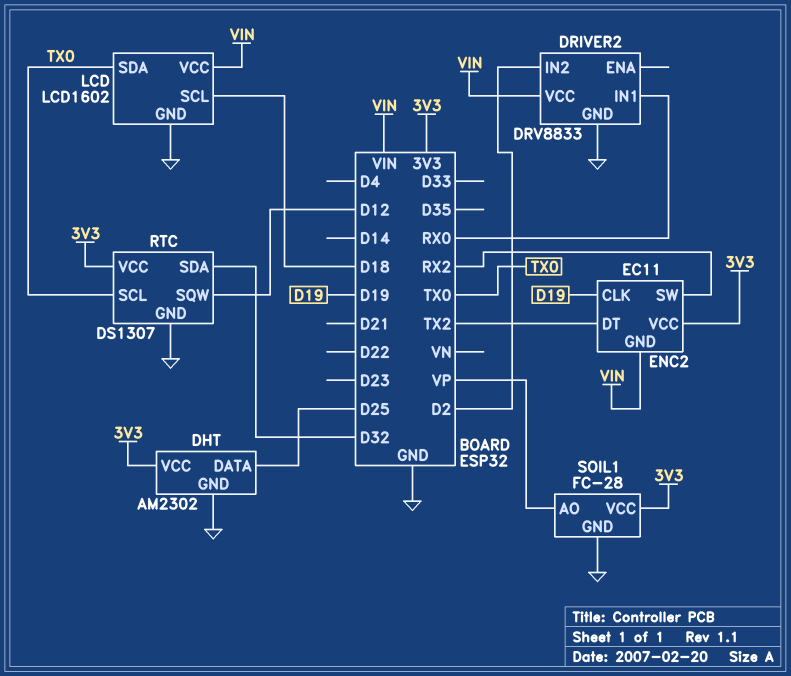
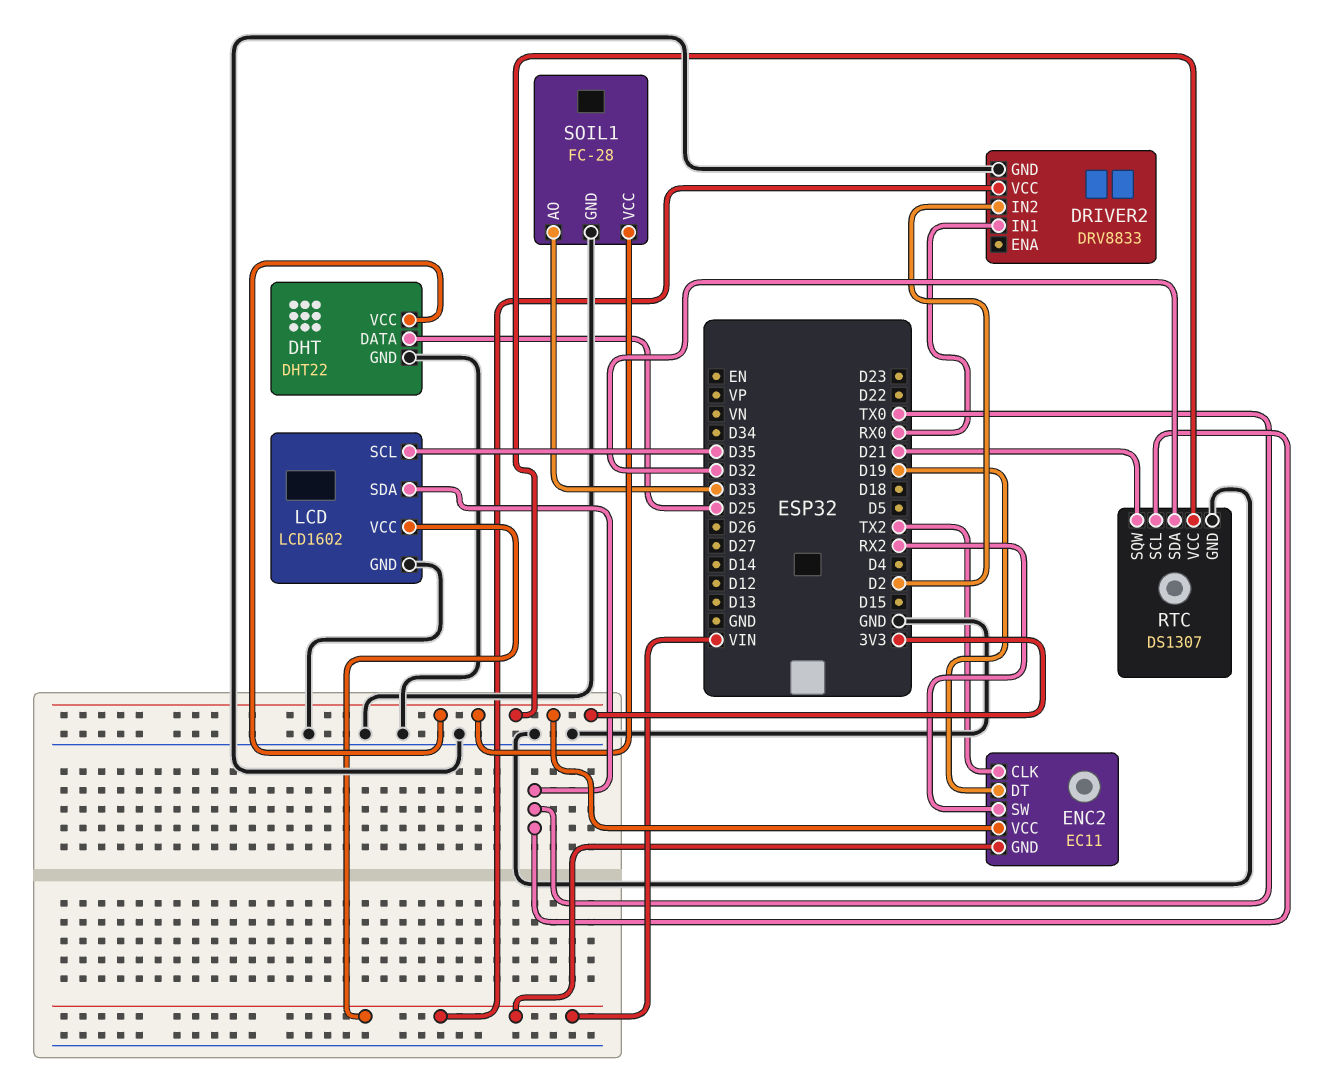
DHT: AM2302 -> DHT22
ENC2 pin CLK: D19 -> TX2
ENC2 pin DT: TX2 -> D19
LCD pin SCL: D18 -> D35
RTC pin SQW: D12 -> D21
SOIL1 pin AO: VP -> D33

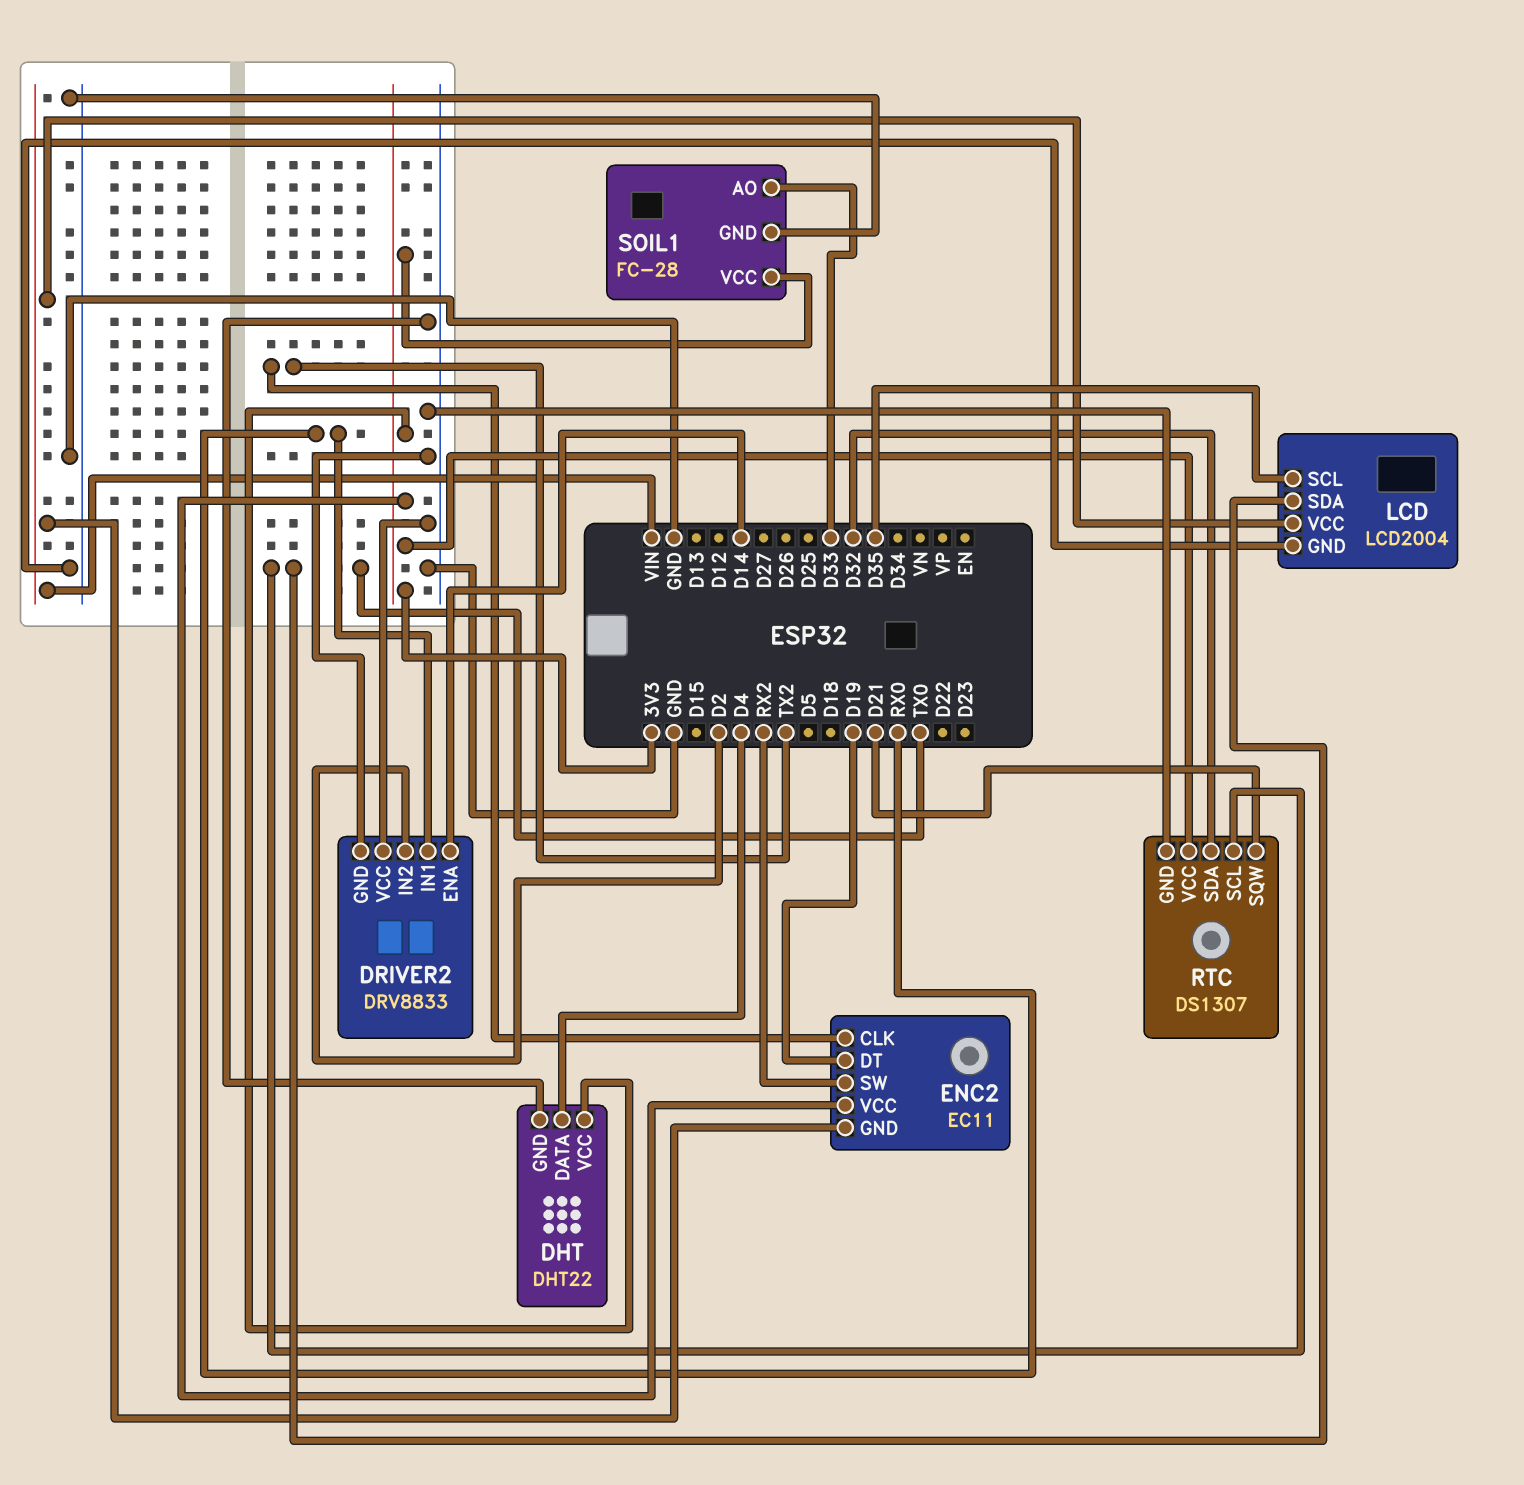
DHT pin DATA: D25 -> D4
DRIVER2 pin ENA: none -> D14
DRIVER2 pin VCC: VIN -> GND
LCD: LCD1602 -> LCD2004

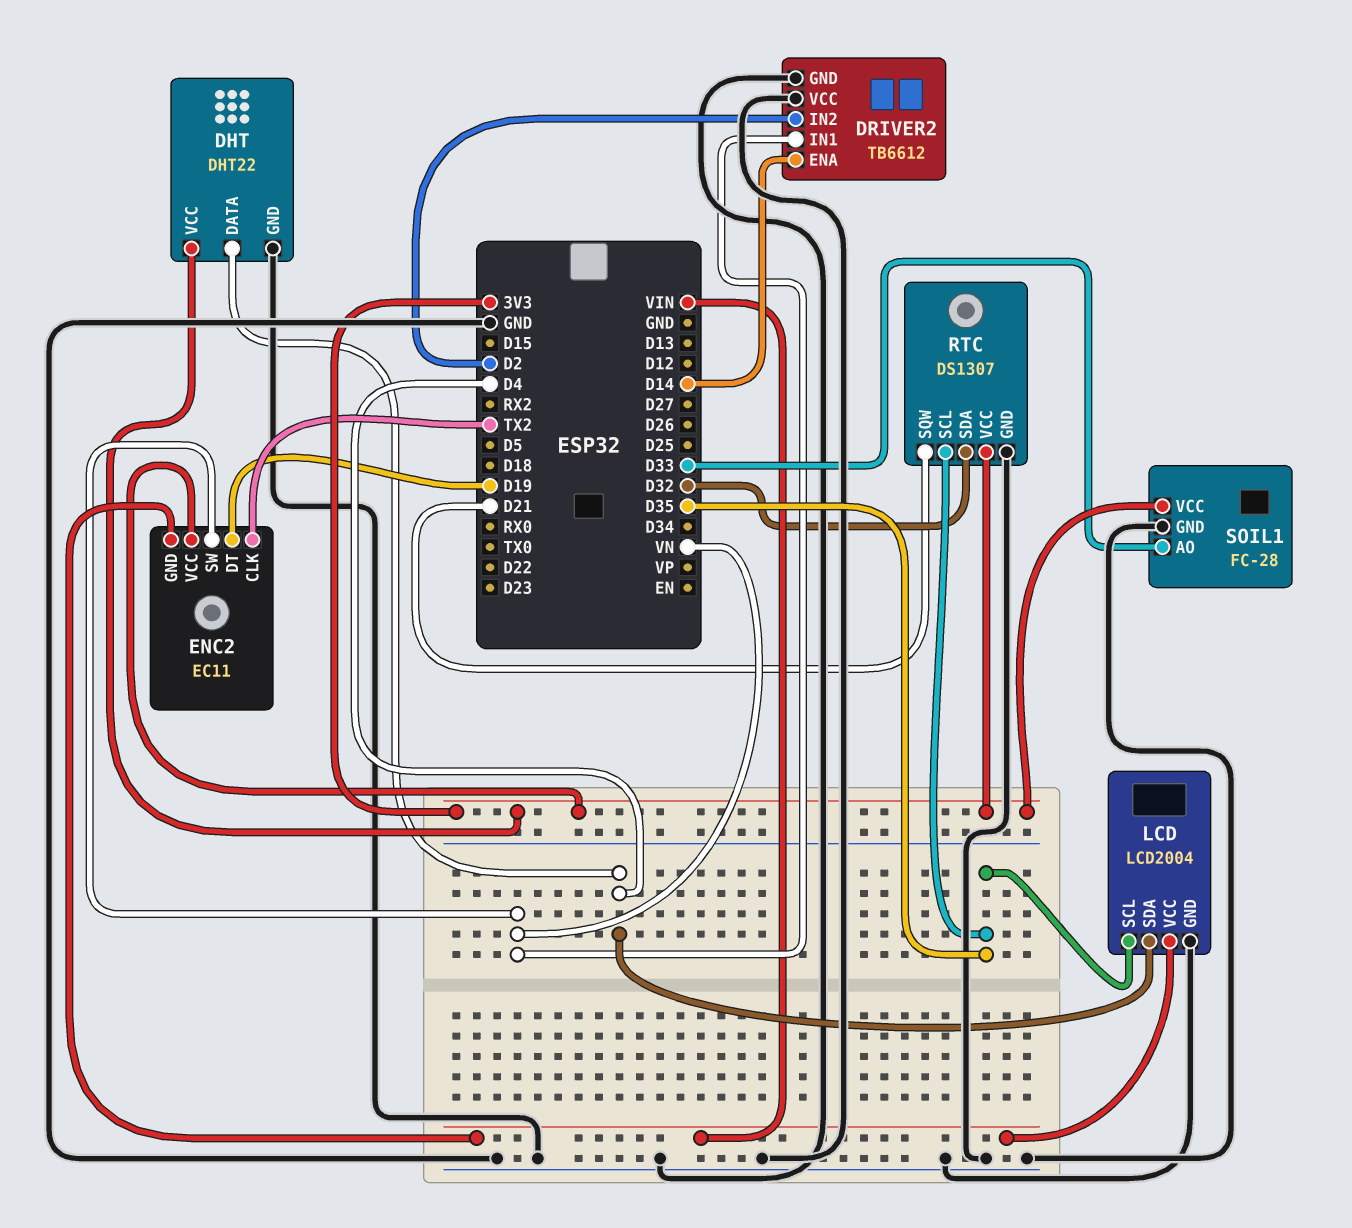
DRIVER2: DRV8833 -> TB6612
DRIVER2 pin IN1: RX0 -> VN
ENC2 pin SW: RX2 -> VN
LCD pin SDA: TX0 -> D4
RTC pin SCL: TX0 -> D35

